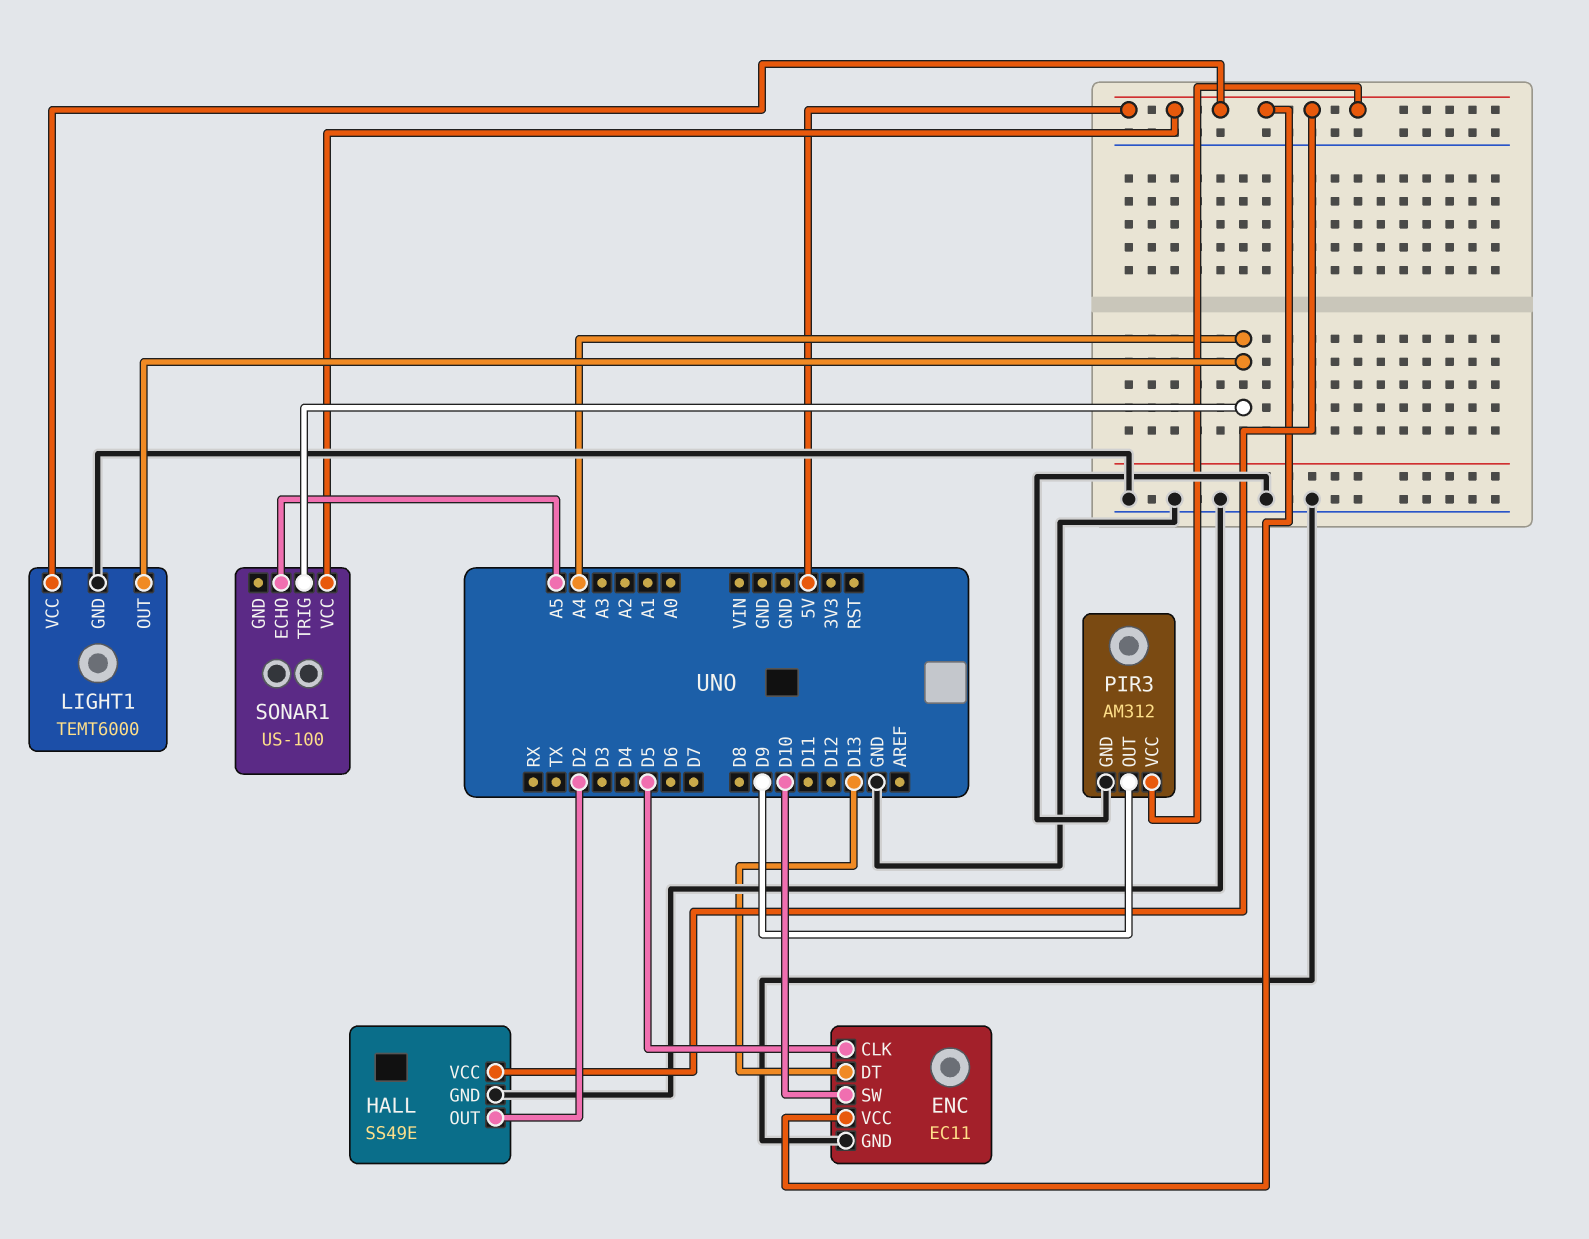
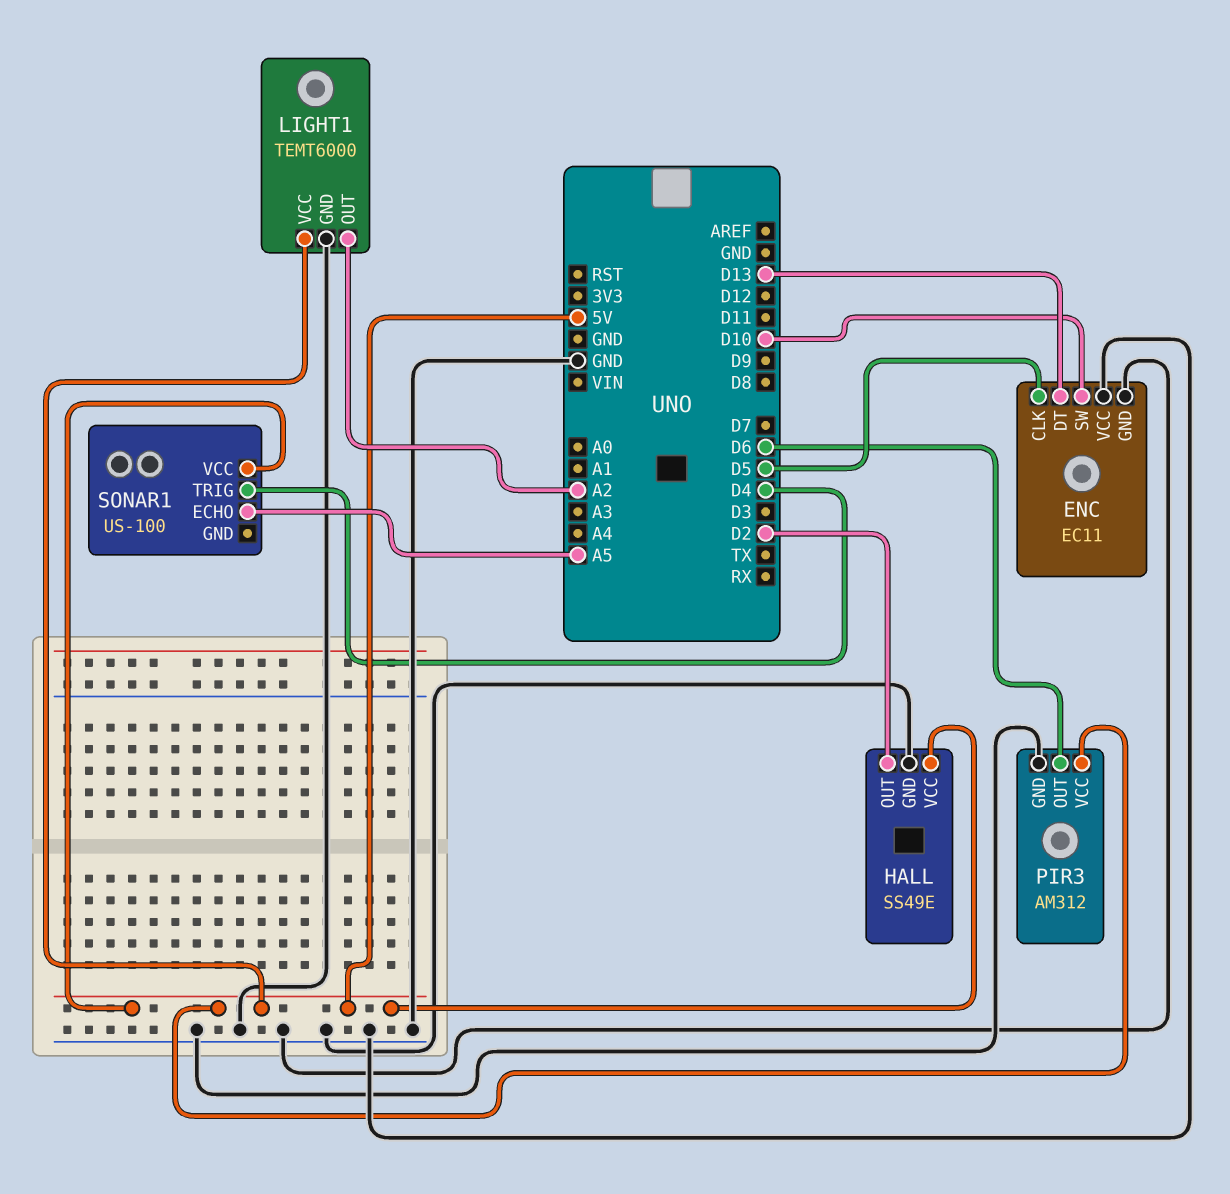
ENC pin VCC: 5V -> GND
LIGHT1 pin OUT: A4 -> A2
PIR3 pin OUT: D9 -> D6
SONAR1 pin TRIG: A4 -> D4

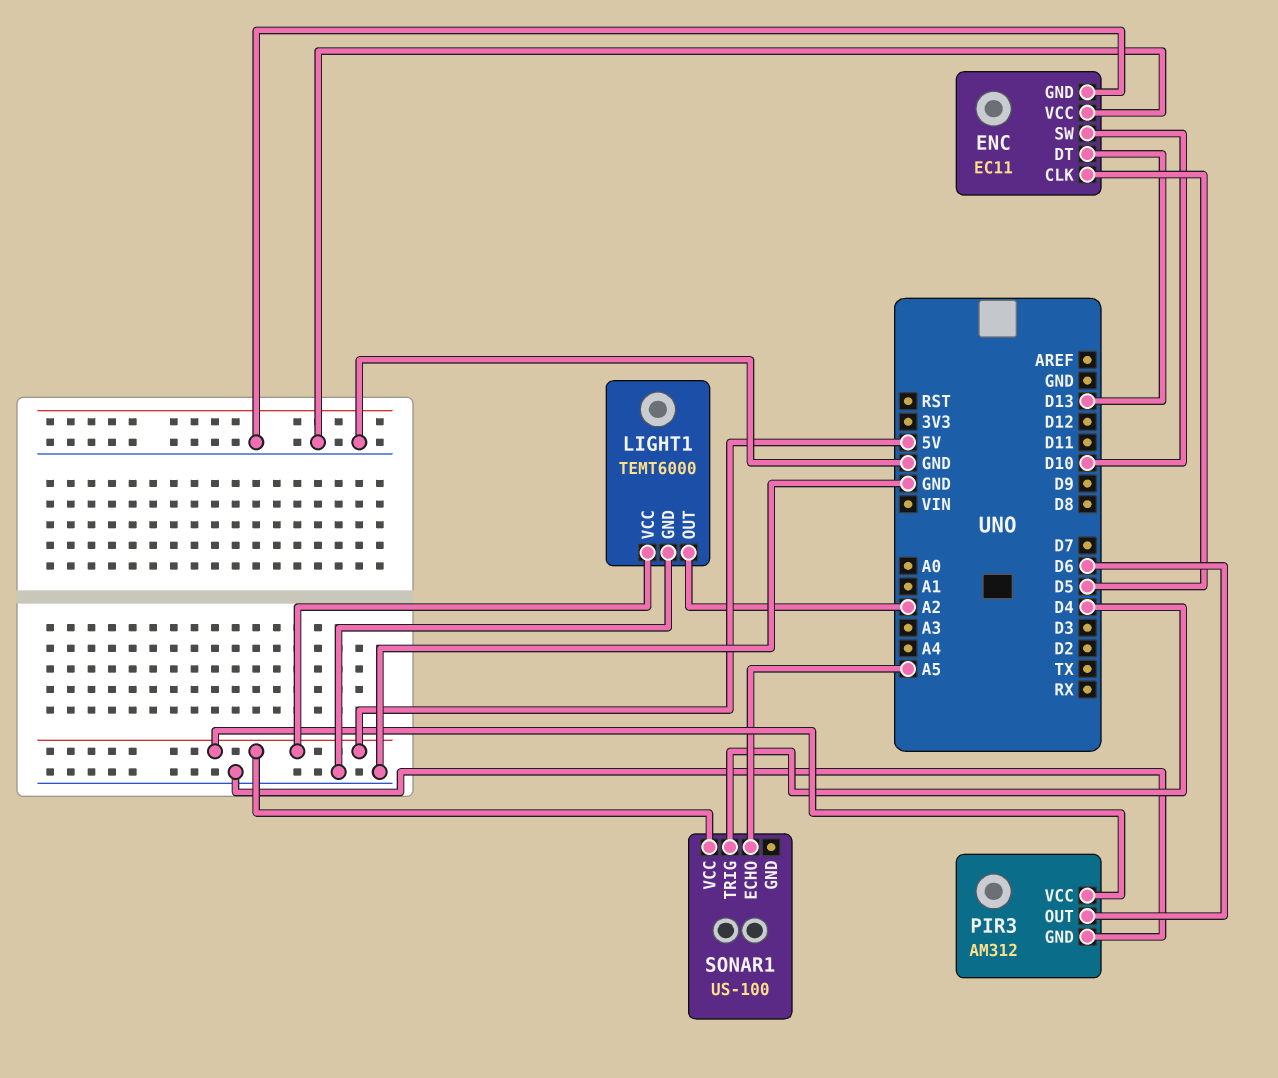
HALL: SS49E -> none
HALL pin GND: GND -> none
HALL pin OUT: D2 -> none
HALL pin VCC: 5V -> none

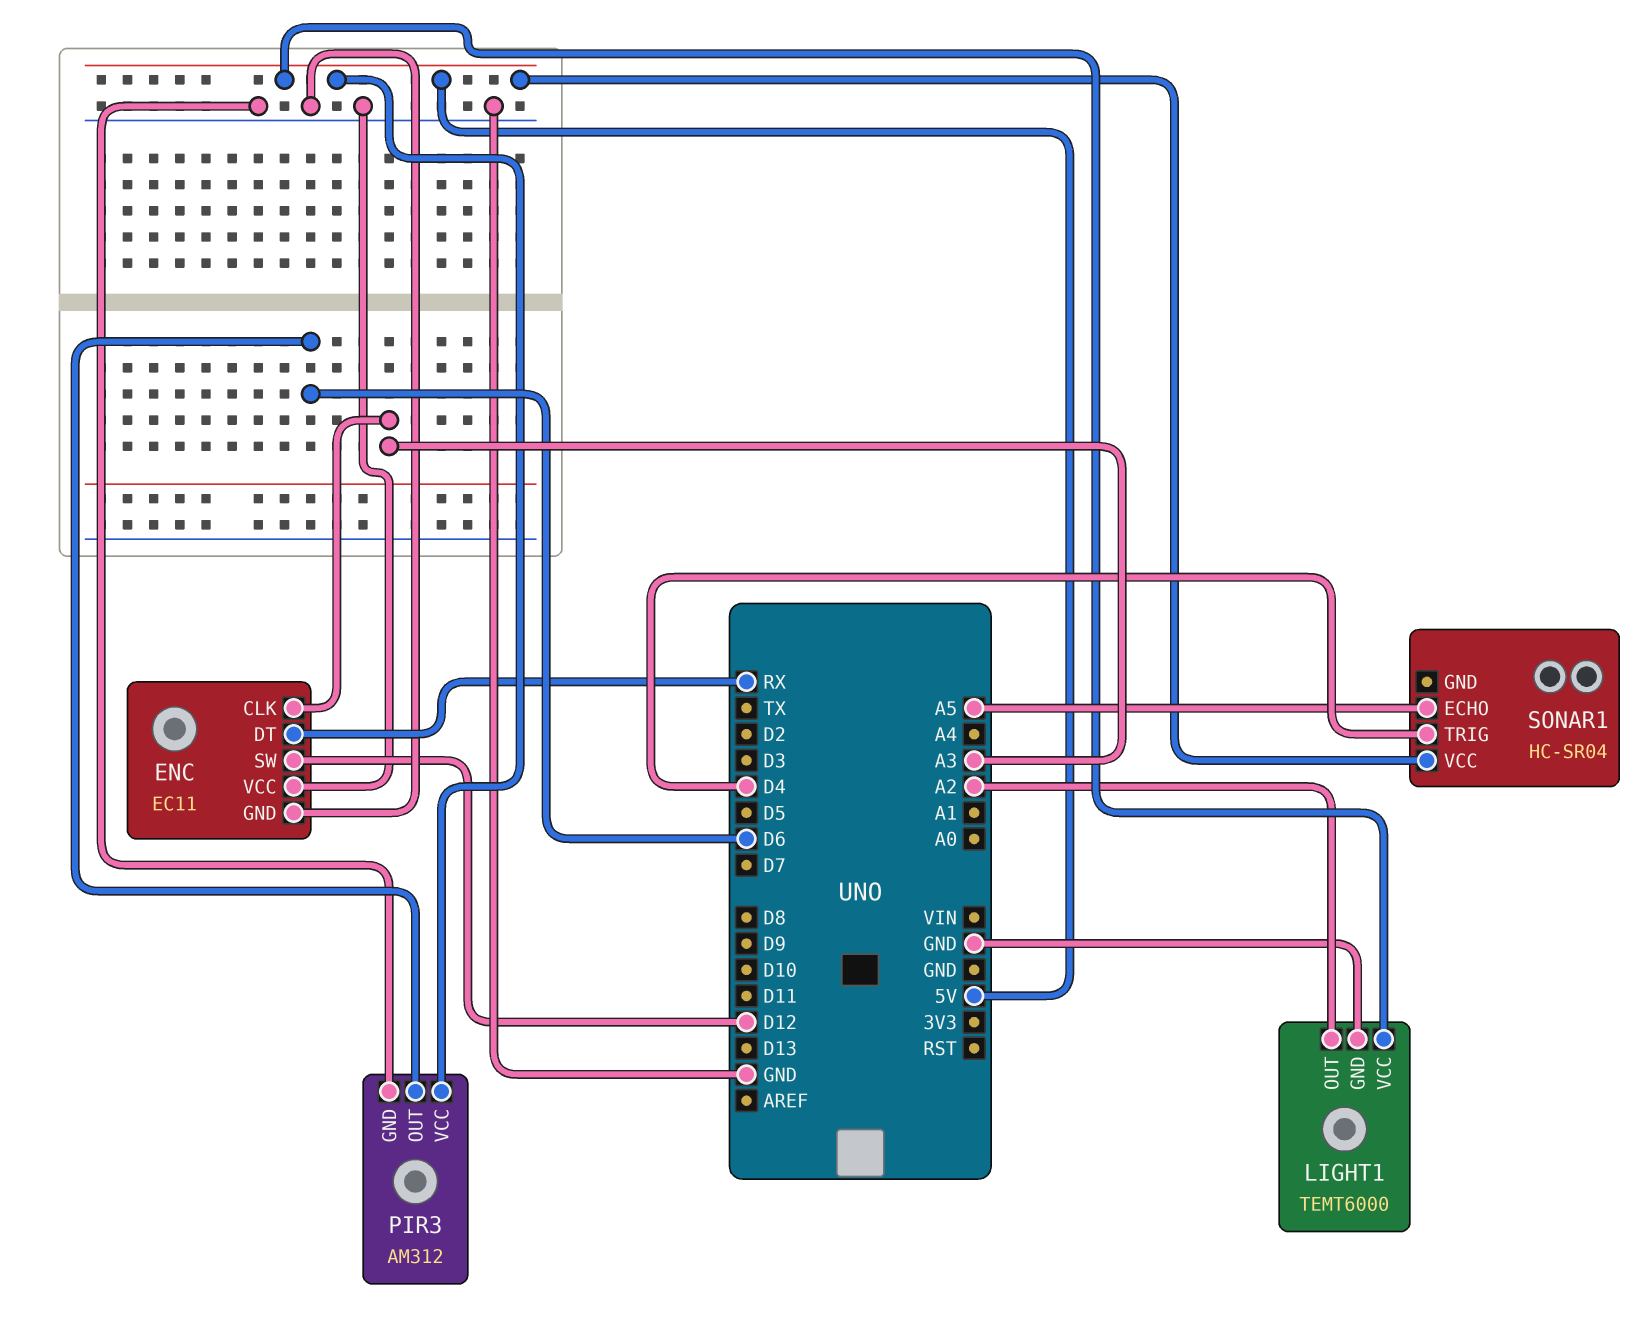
ENC pin CLK: D5 -> A3
ENC pin DT: D13 -> RX
ENC pin SW: D10 -> D12
SONAR1: US-100 -> HC-SR04

